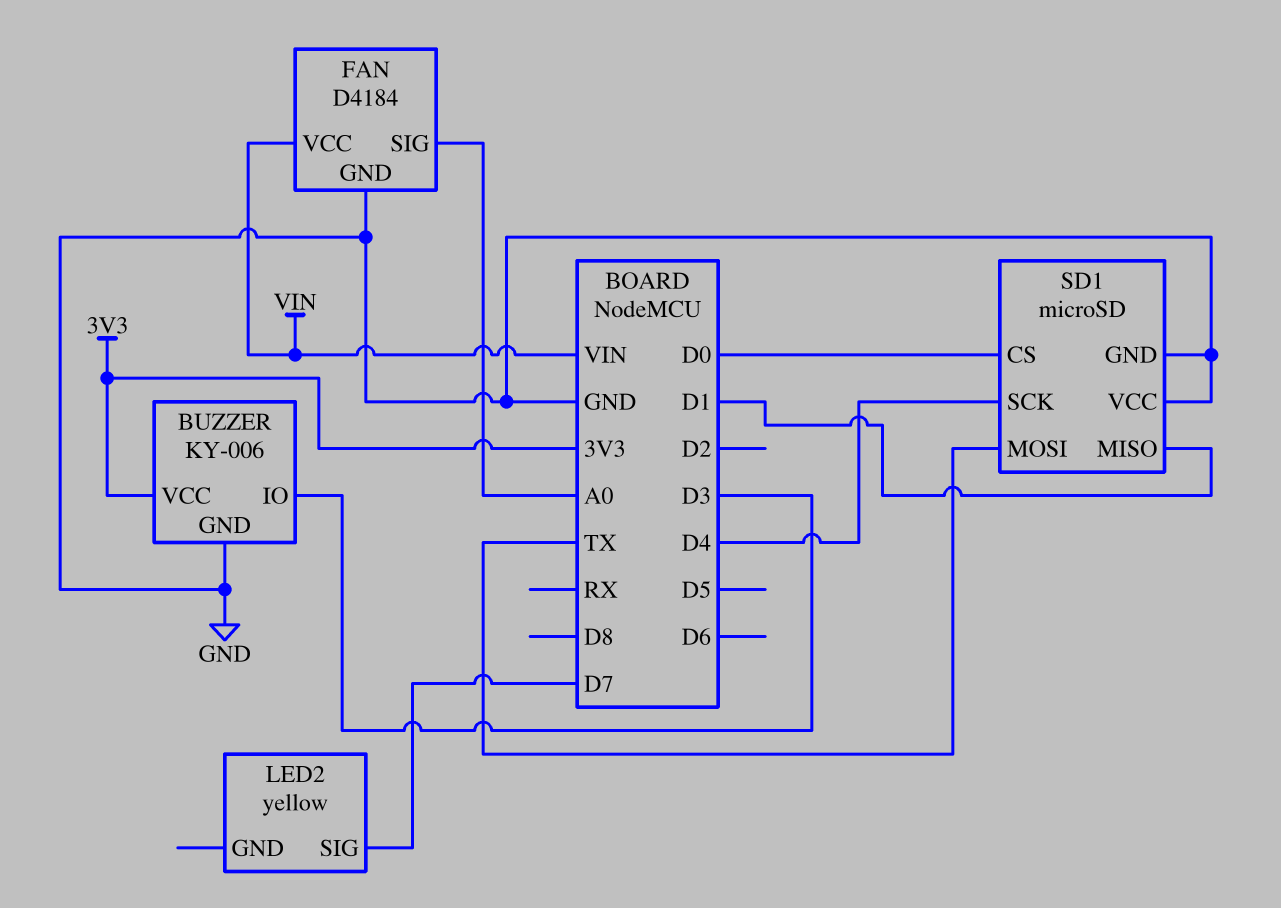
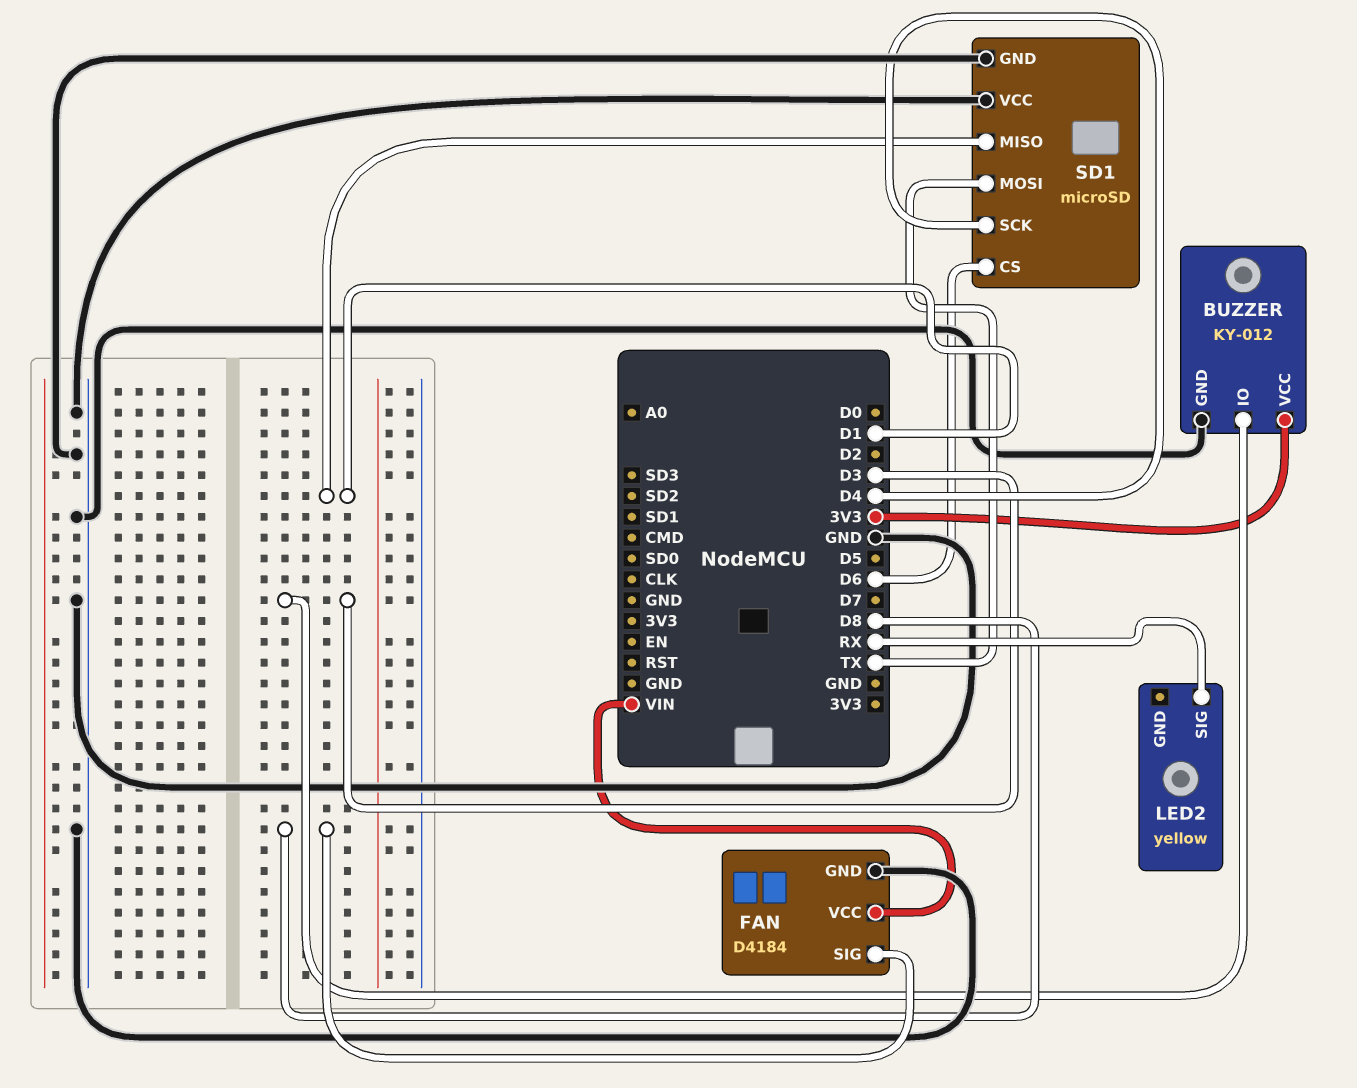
BUZZER: KY-006 -> KY-012
FAN pin SIG: A0 -> D8
LED2 pin SIG: D7 -> RX
SD1 pin CS: D0 -> D6

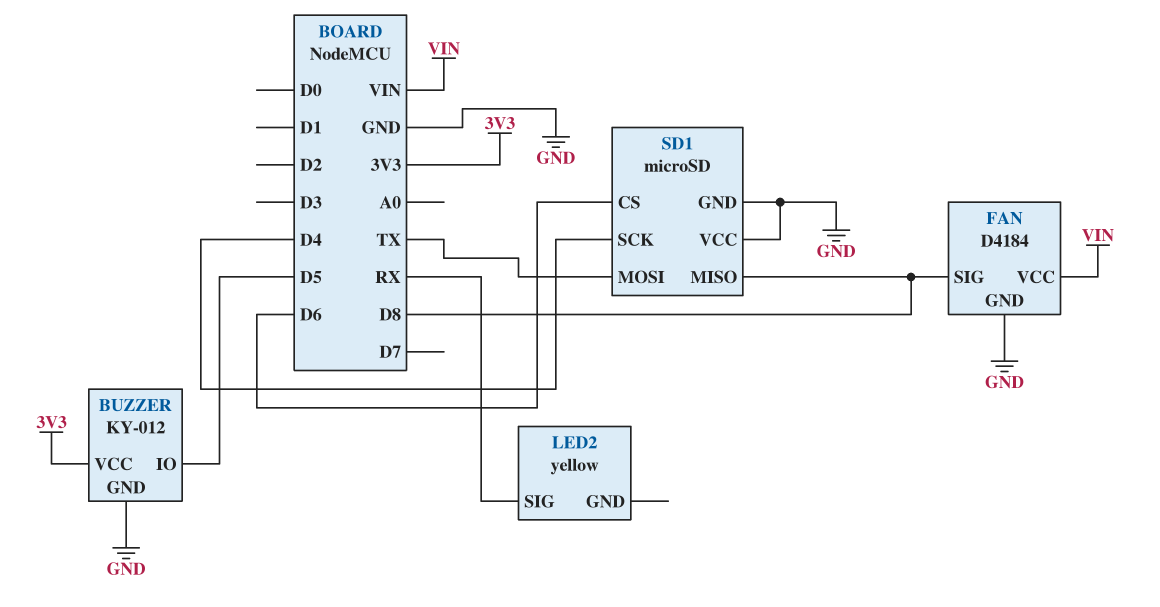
BUZZER pin IO: D3 -> D5
SD1 pin MISO: D1 -> D8

